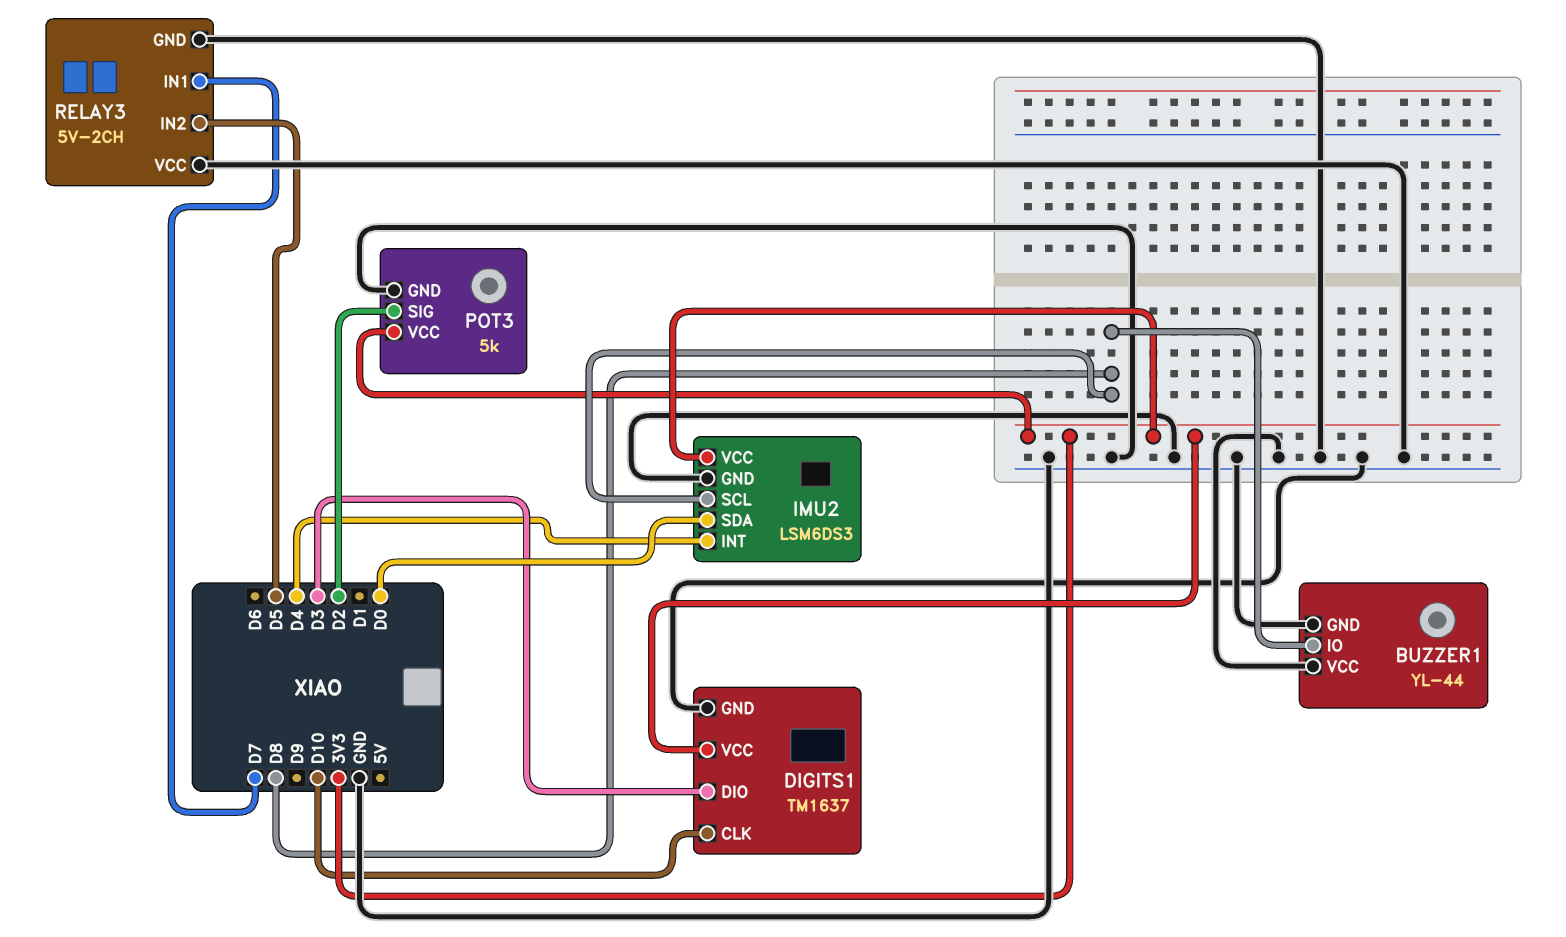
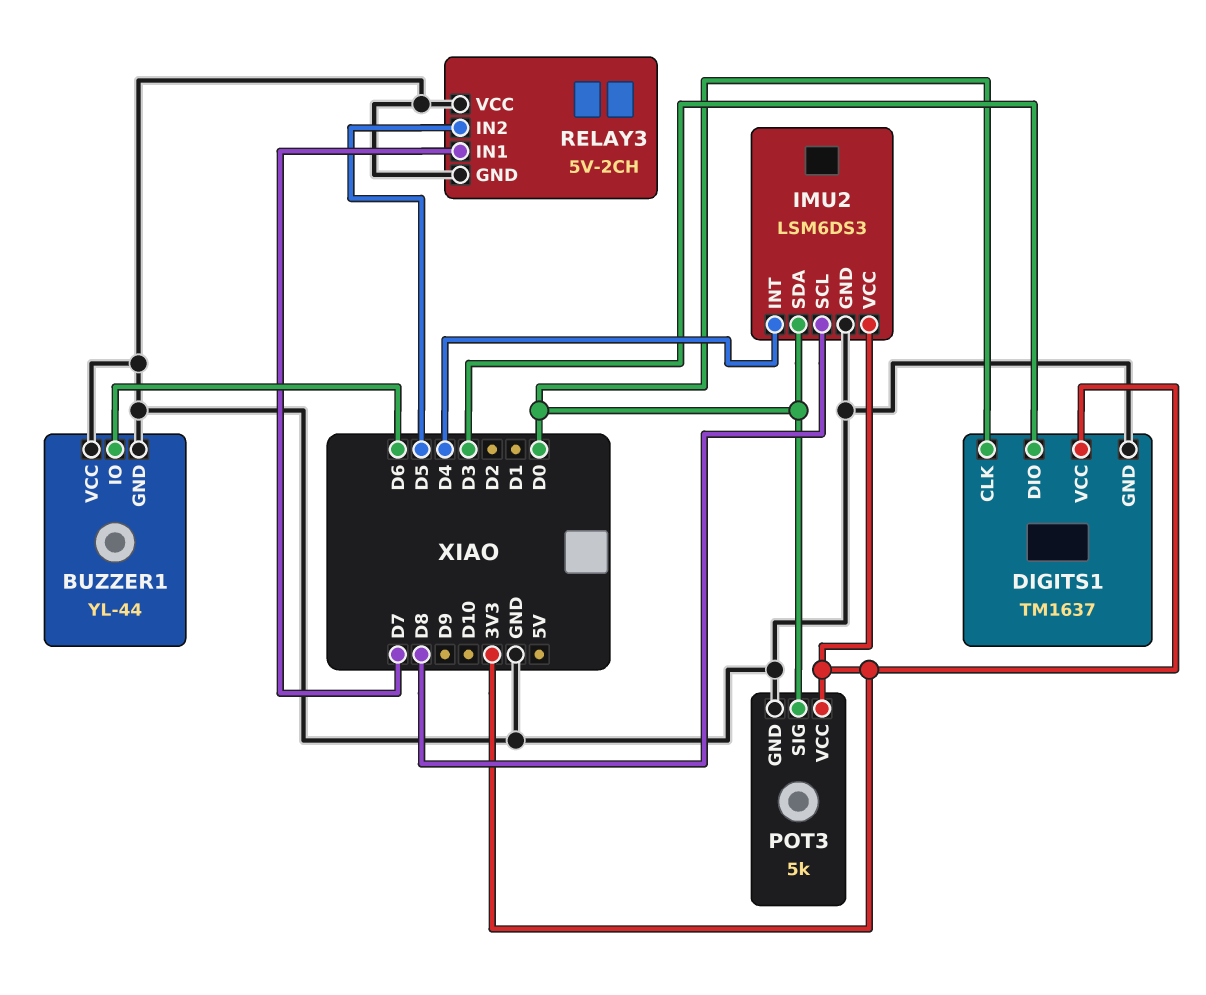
BUZZER1 pin IO: D8 -> D6
DIGITS1 pin CLK: D10 -> D0
POT3 pin SIG: D2 -> D0

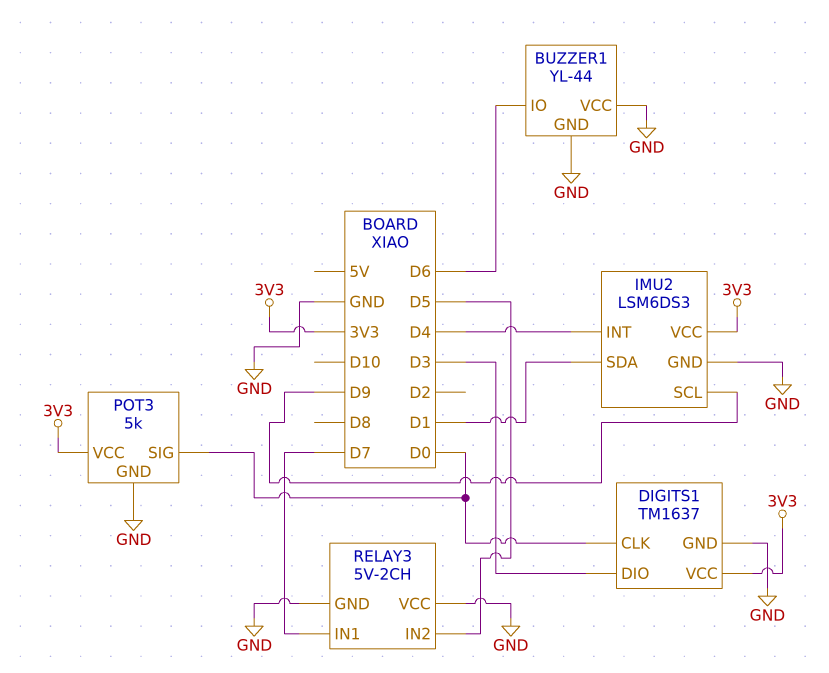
IMU2 pin SCL: D8 -> D9
IMU2 pin SDA: D0 -> D1

